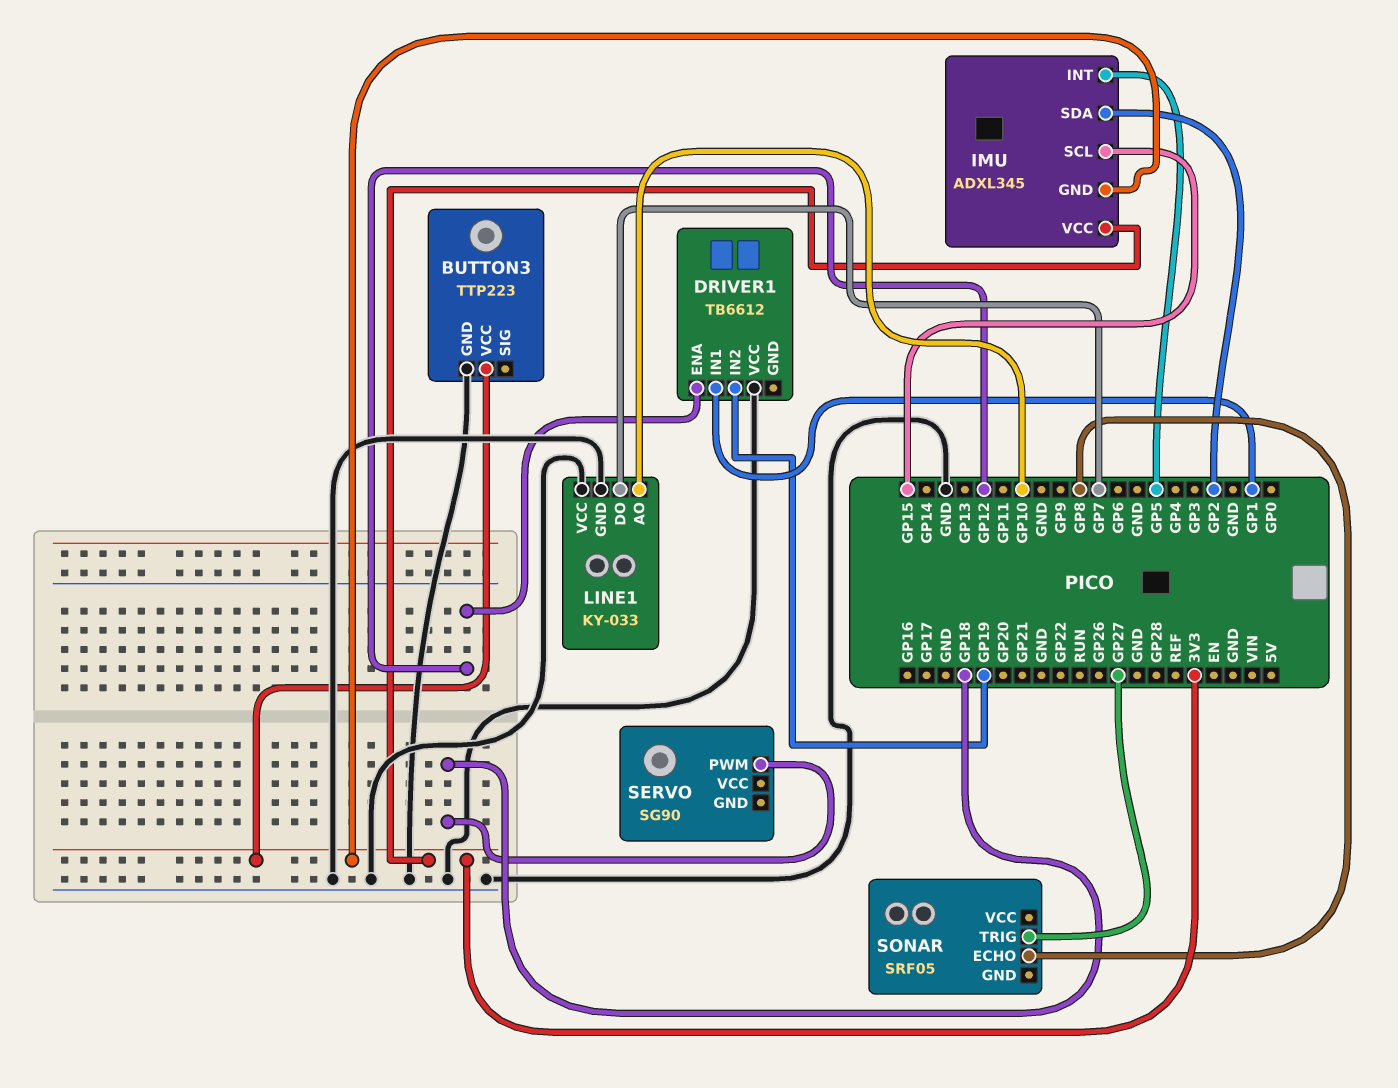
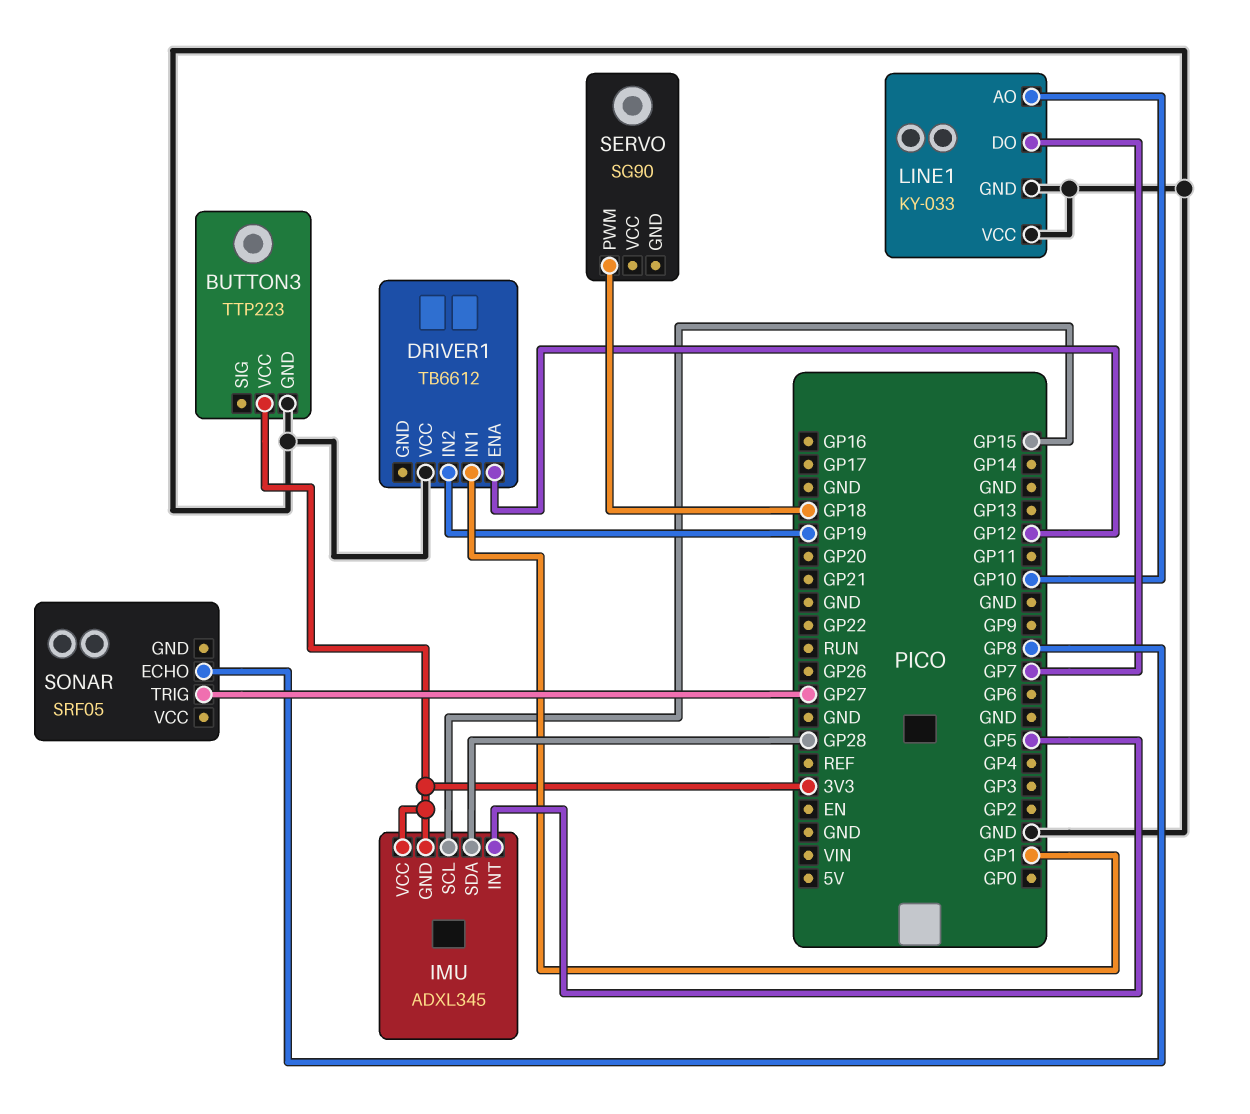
IMU pin SDA: GP2 -> GP28

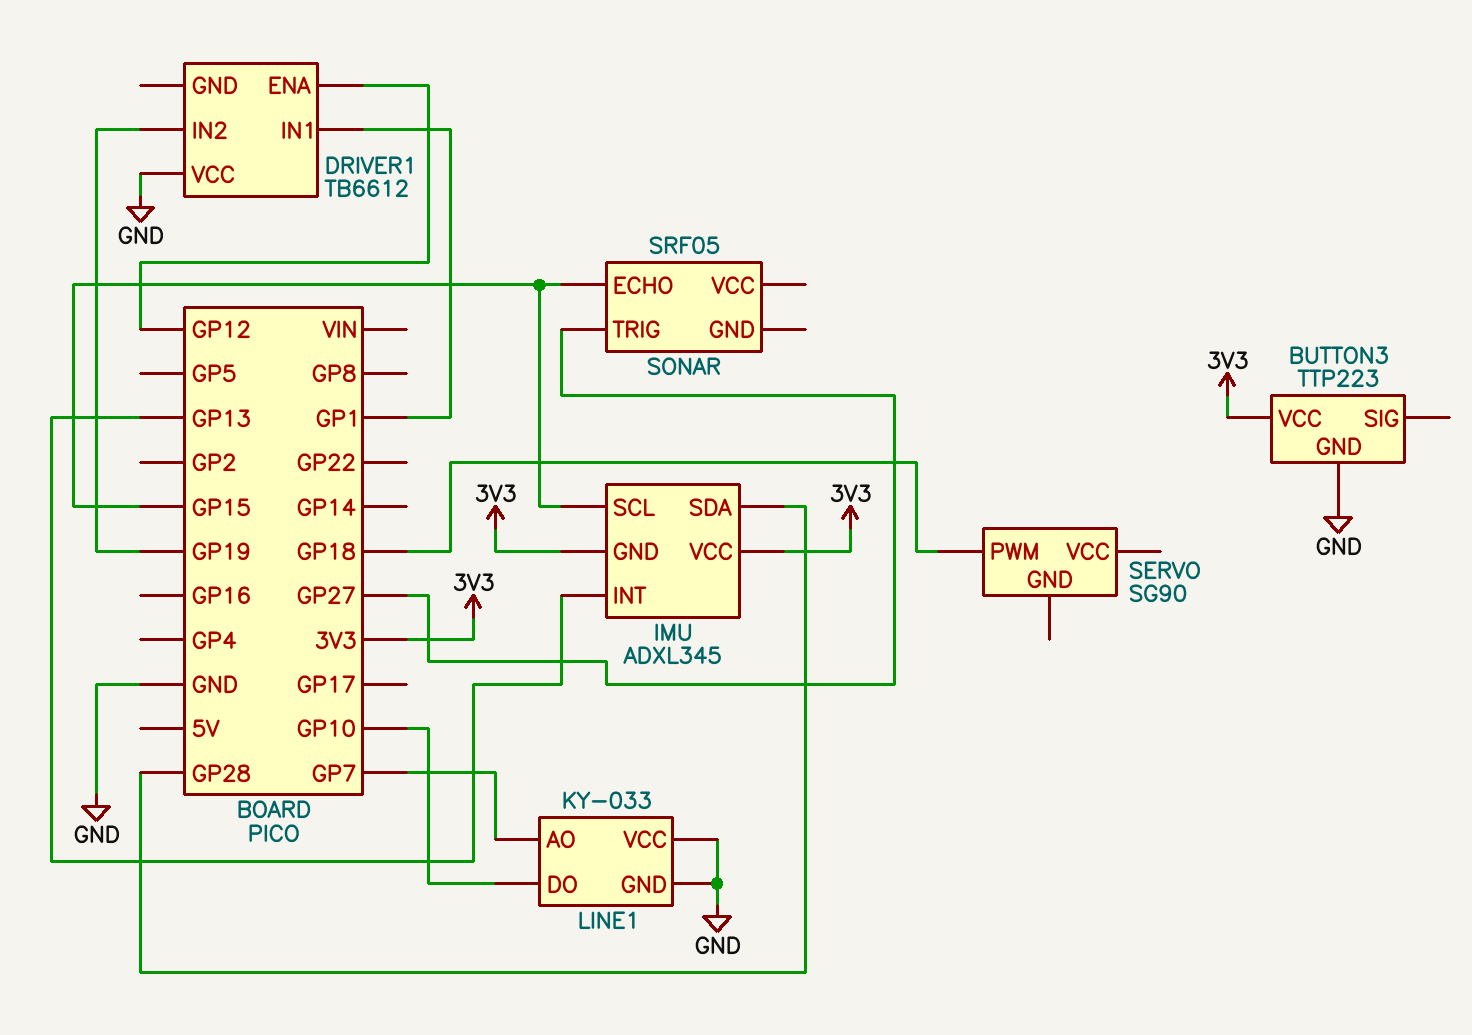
IMU pin INT: GP5 -> GP13
LINE1 pin AO: GP10 -> GP7
LINE1 pin DO: GP7 -> GP10
SONAR pin ECHO: GP8 -> GP15

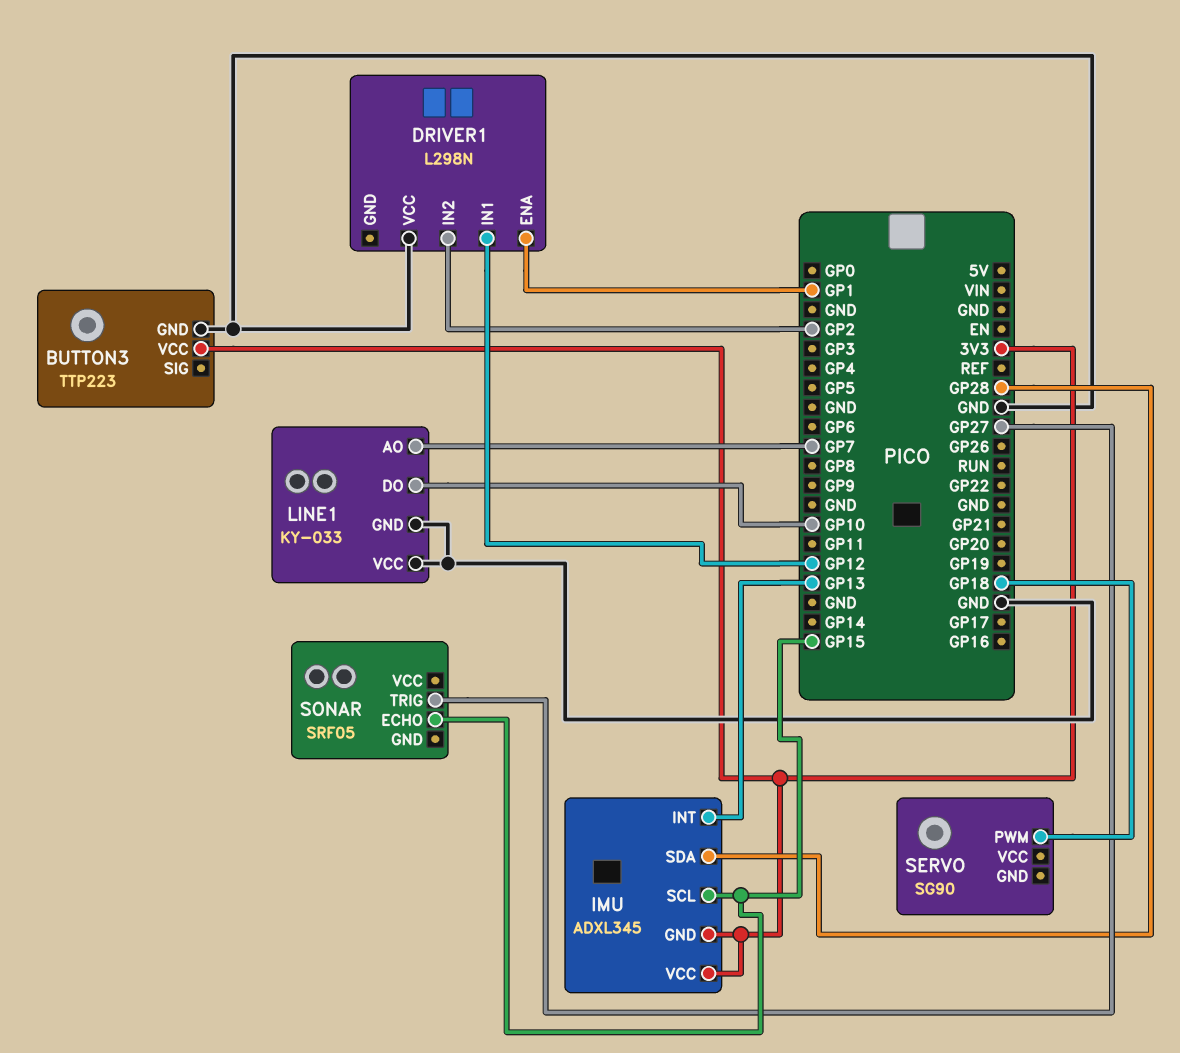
DRIVER1: TB6612 -> L298N
DRIVER1 pin ENA: GP12 -> GP1
DRIVER1 pin IN1: GP1 -> GP12
DRIVER1 pin IN2: GP19 -> GP2

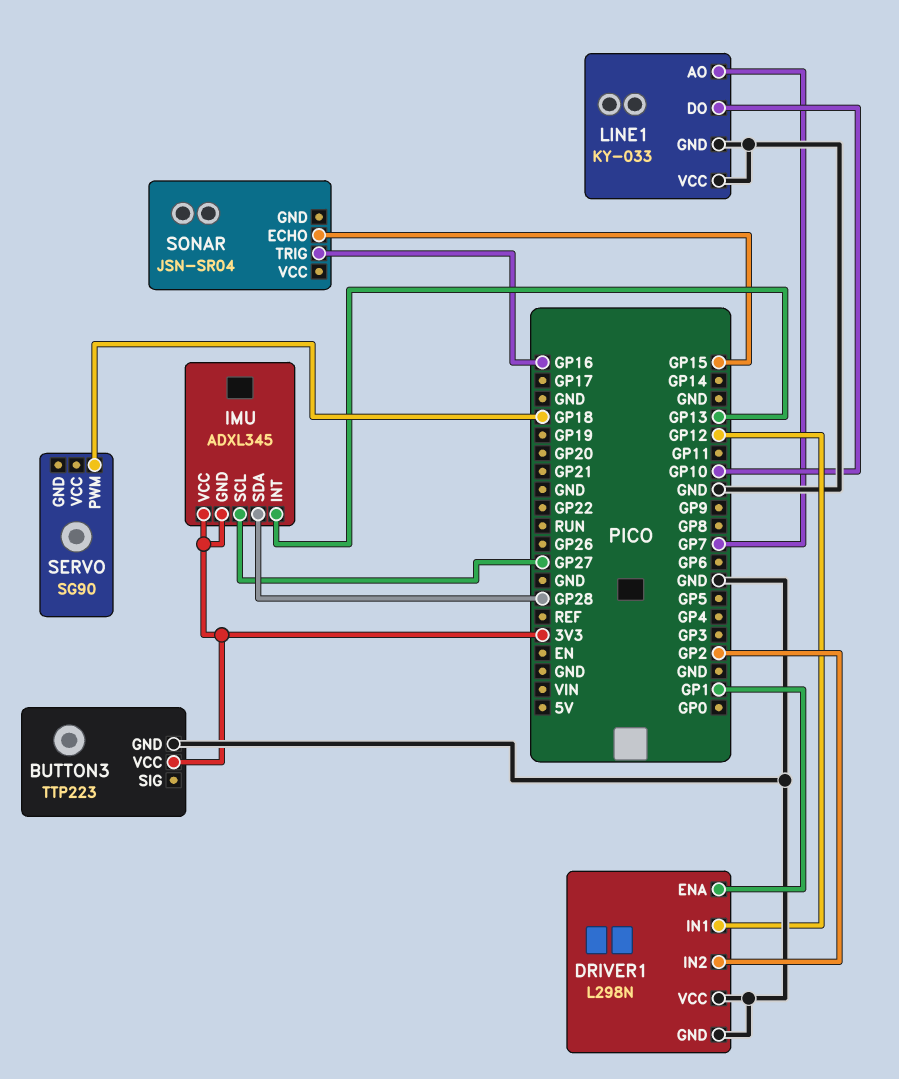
DRIVER1 pin GND: none -> GND
IMU pin SCL: GP15 -> GP27
SONAR: SRF05 -> JSN-SR04
SONAR pin TRIG: GP27 -> GP16

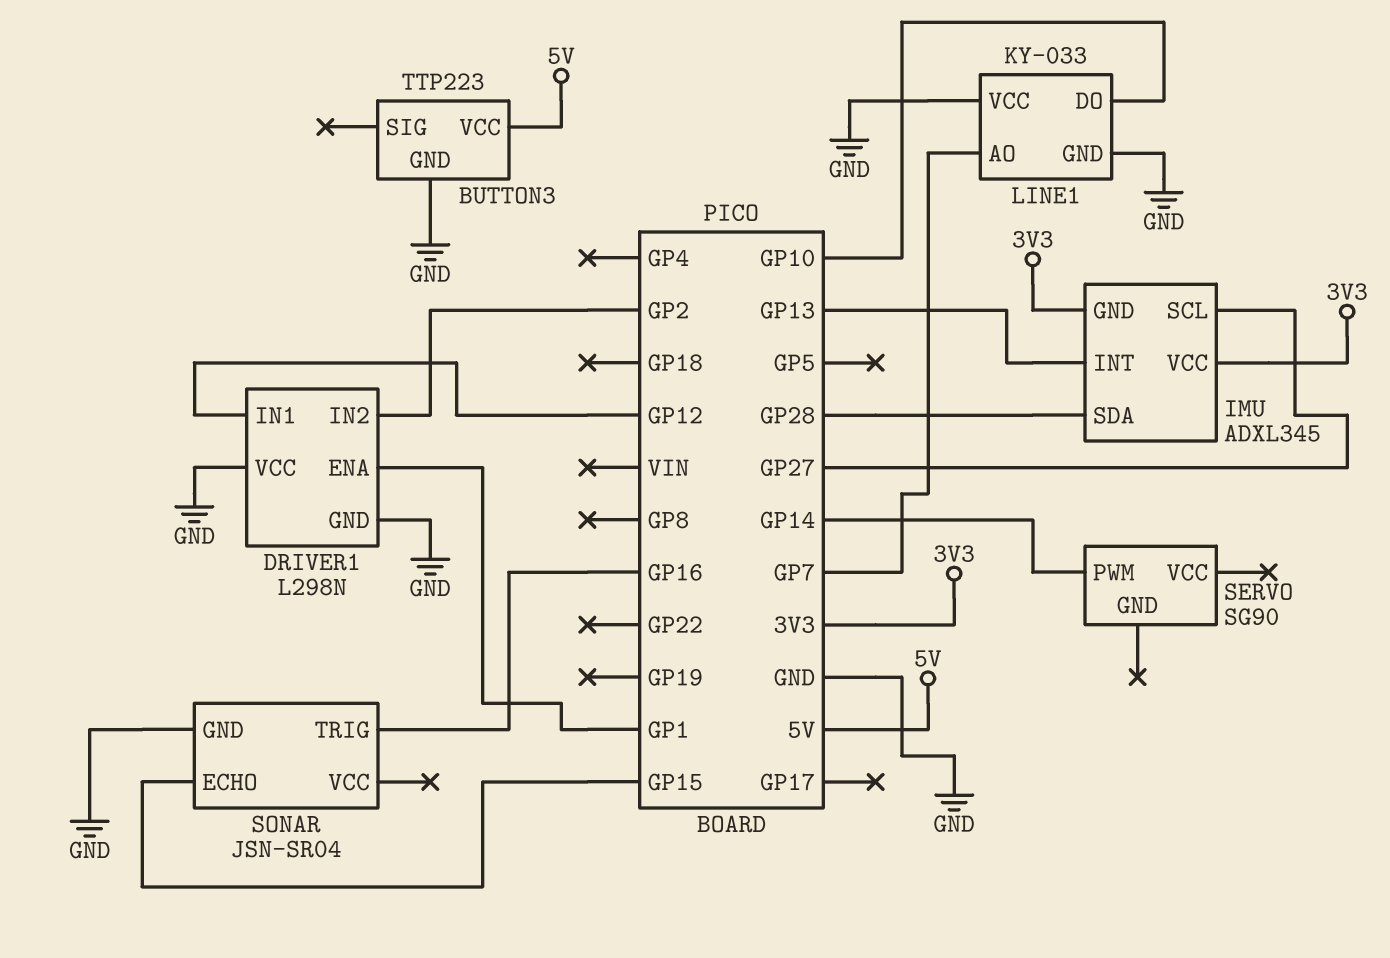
BUTTON3 pin VCC: 3V3 -> 5V
SERVO pin PWM: GP18 -> GP14
SONAR pin GND: none -> GND

